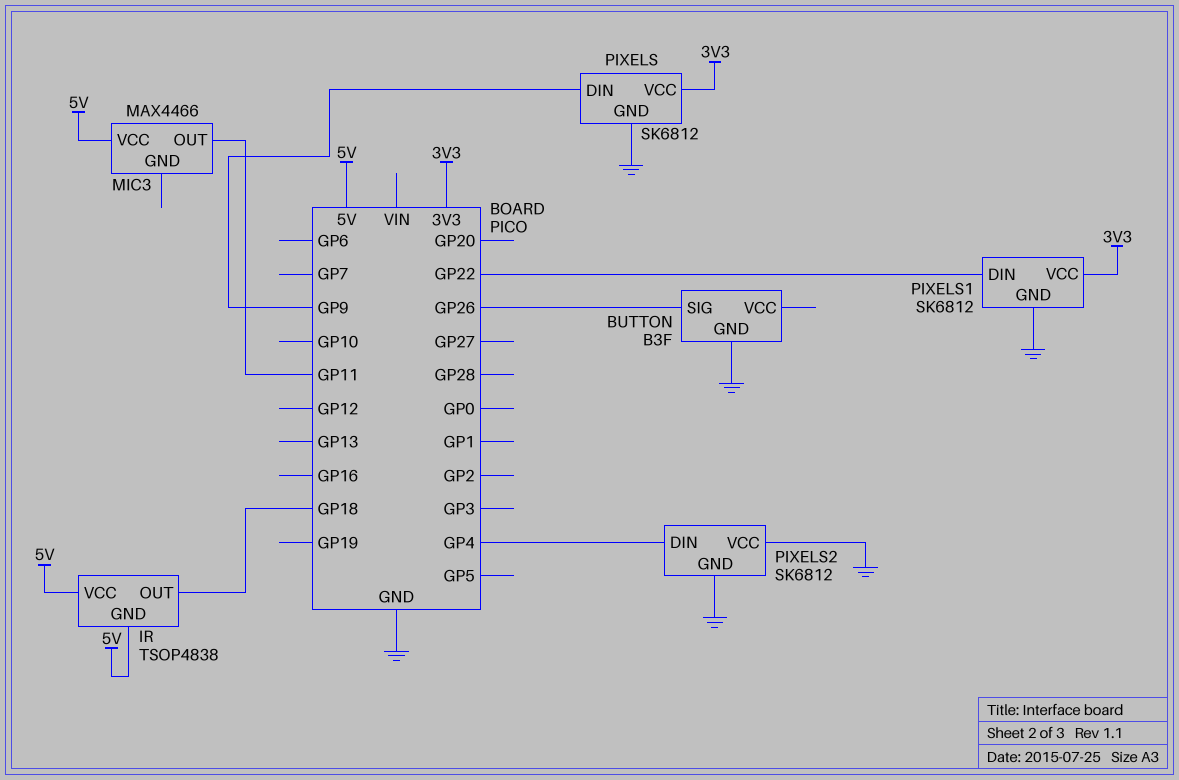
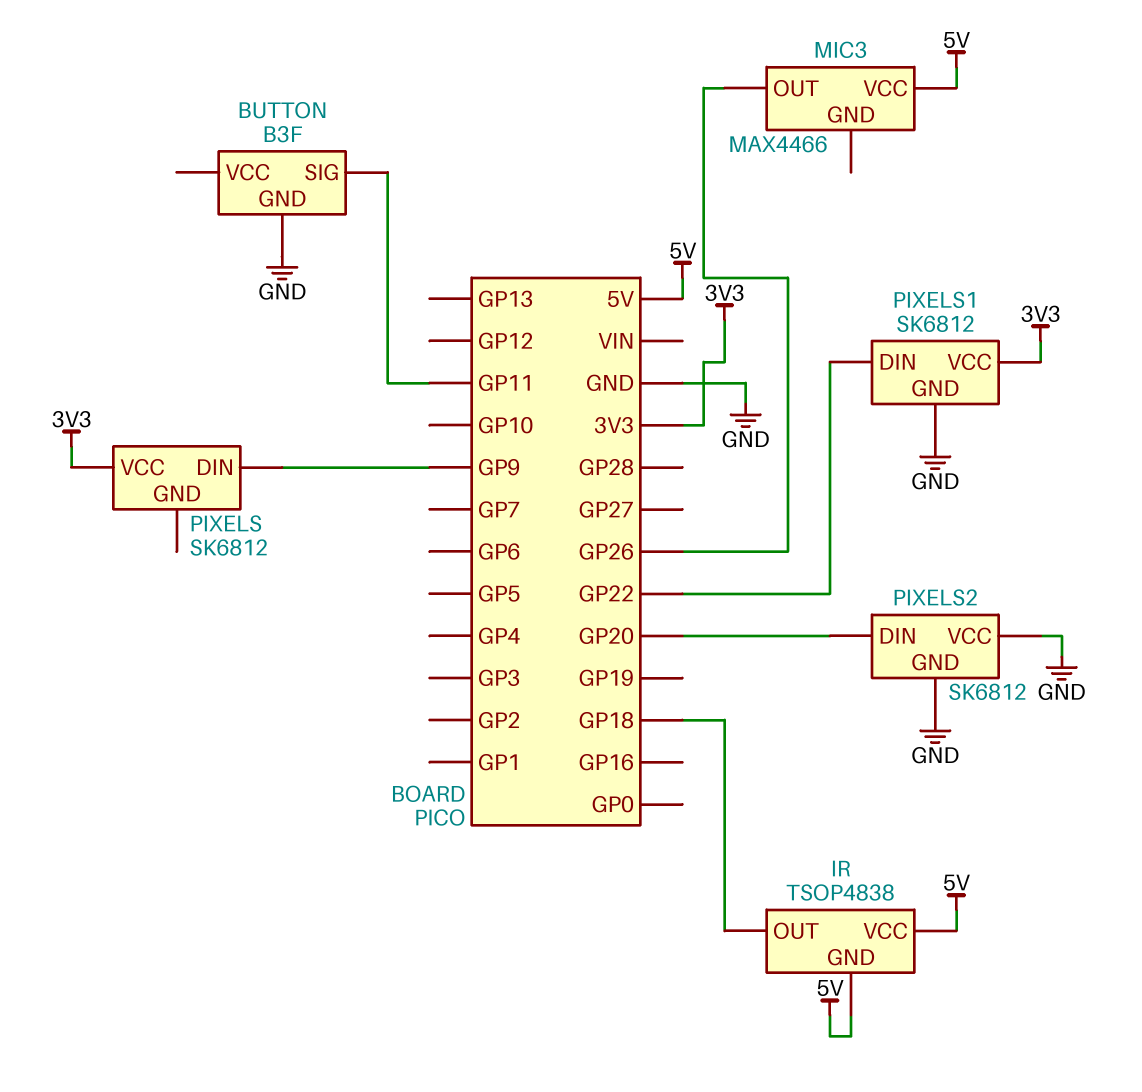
BUTTON pin SIG: GP26 -> GP11
MIC3 pin OUT: GP11 -> GP26
PIXELS pin GND: GND -> none
PIXELS2 pin DIN: GP4 -> GP20

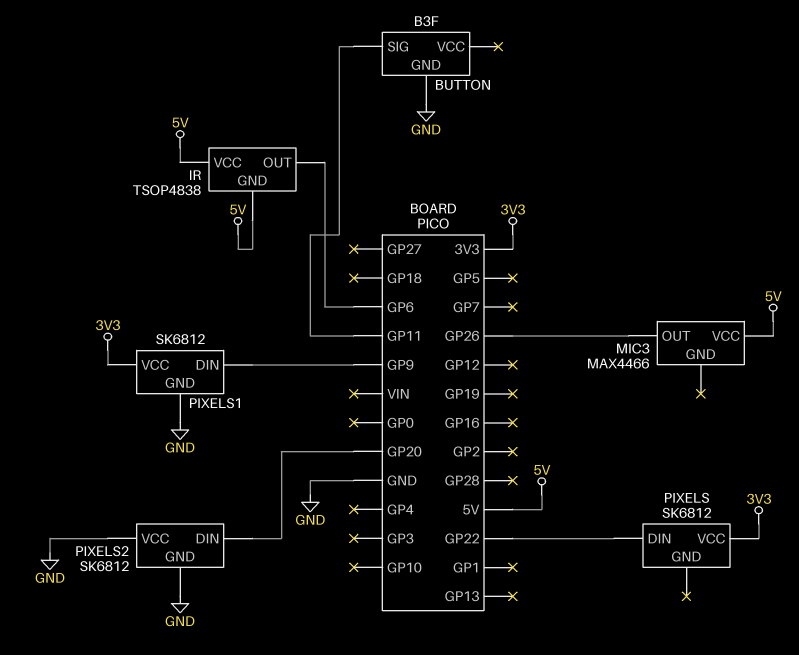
IR pin OUT: GP18 -> GP6
PIXELS pin DIN: GP9 -> GP22
PIXELS1 pin DIN: GP22 -> GP9

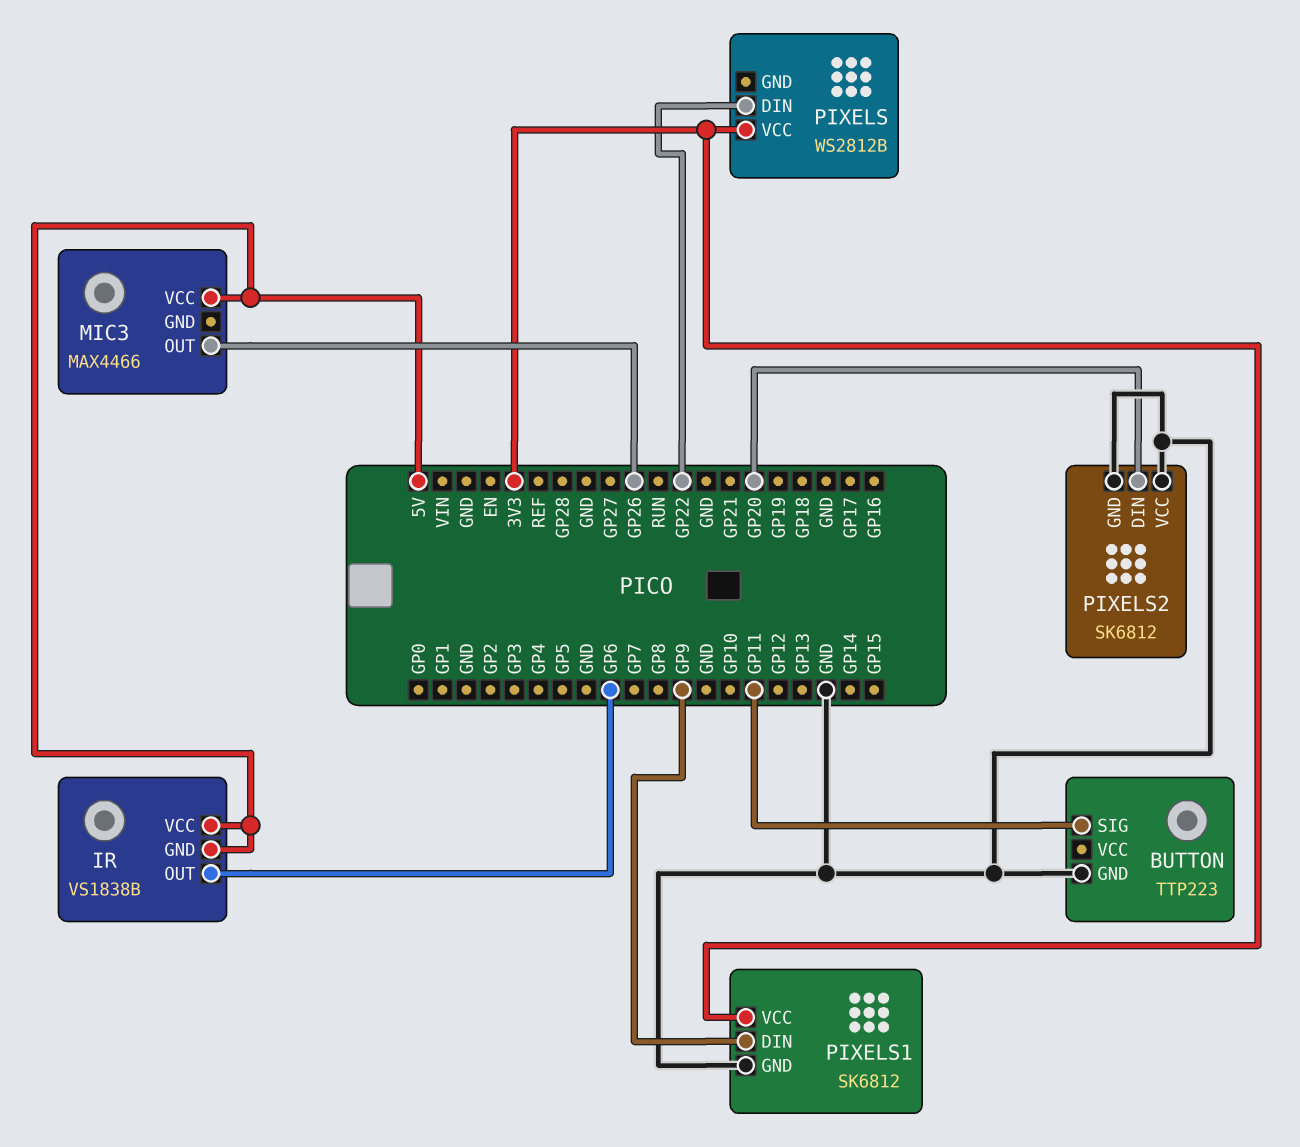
BUTTON: B3F -> TTP223
IR: TSOP4838 -> VS1838B
PIXELS: SK6812 -> WS2812B

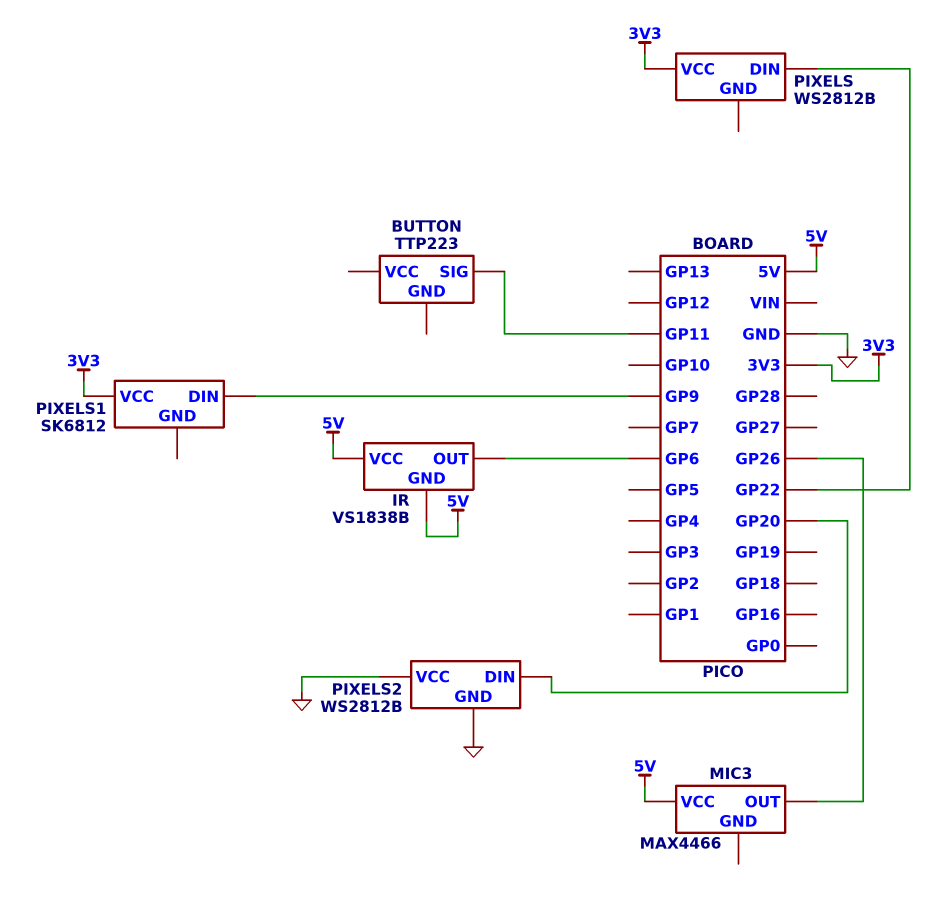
BUTTON pin GND: GND -> none
PIXELS1 pin GND: GND -> none
PIXELS2: SK6812 -> WS2812B

